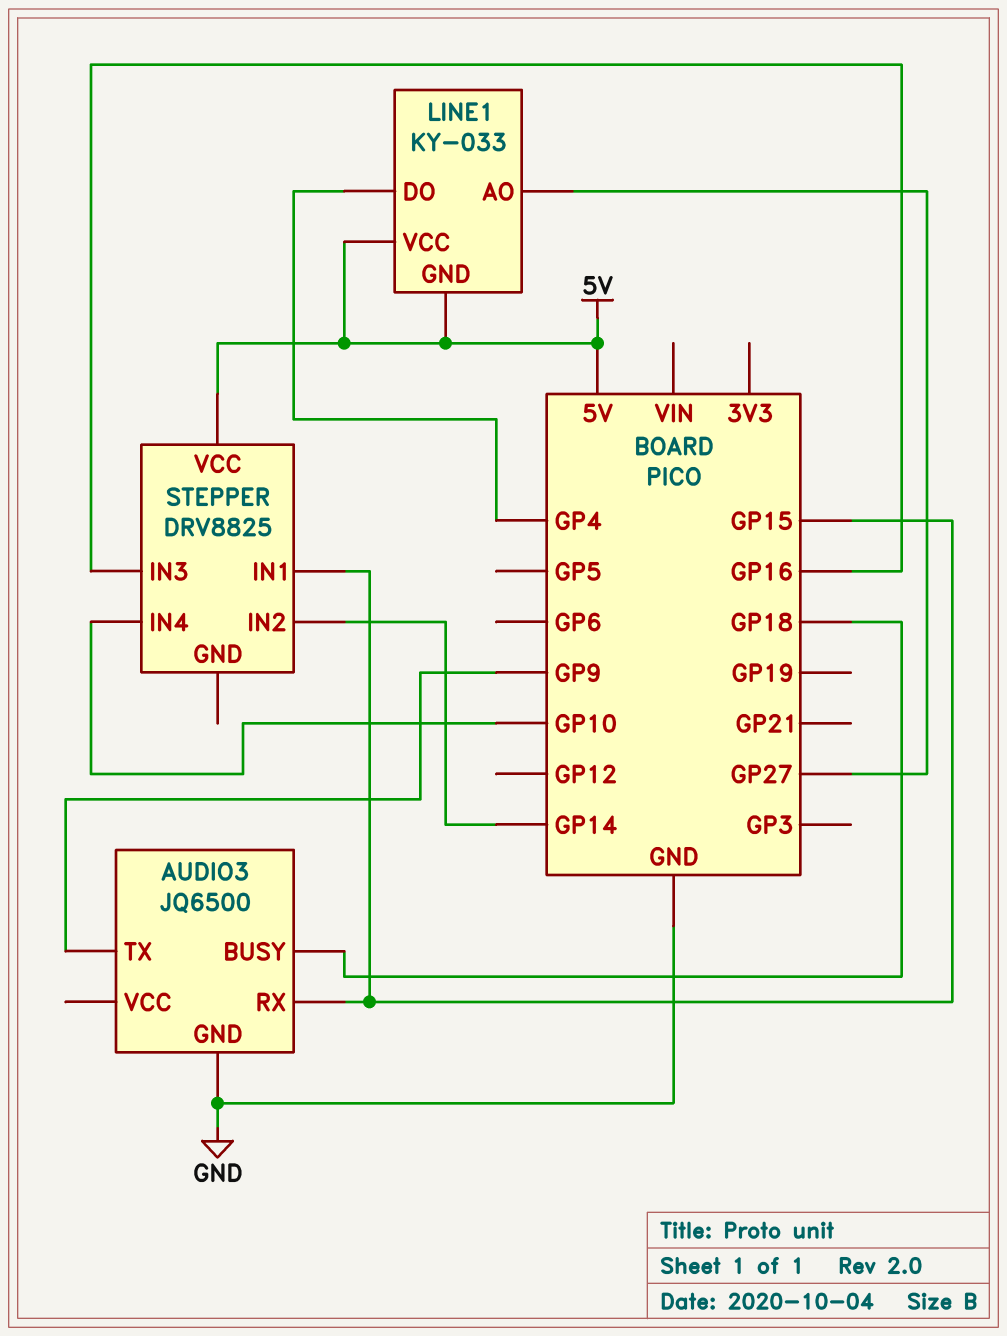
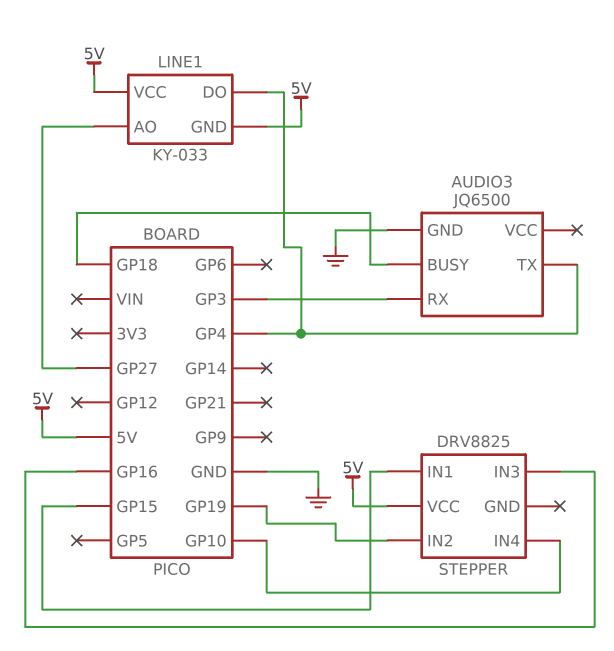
AUDIO3 pin RX: GP15 -> GP3
AUDIO3 pin TX: GP9 -> GP4
STEPPER pin IN2: GP14 -> GP19

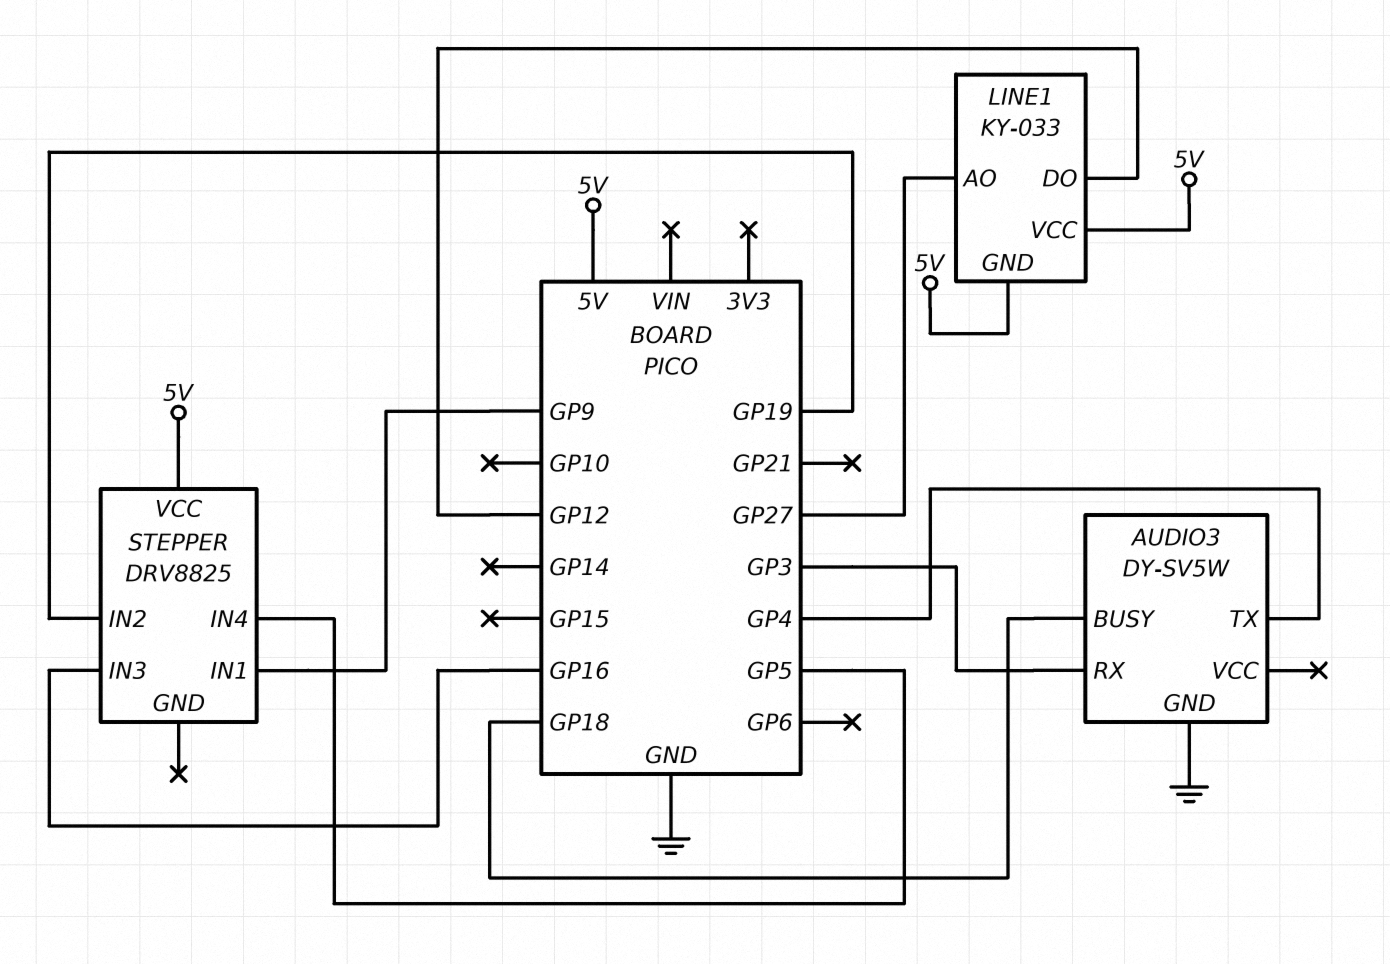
AUDIO3: JQ6500 -> DY-SV5W
LINE1 pin DO: GP4 -> GP12
STEPPER pin IN1: GP15 -> GP9
STEPPER pin IN4: GP10 -> GP5

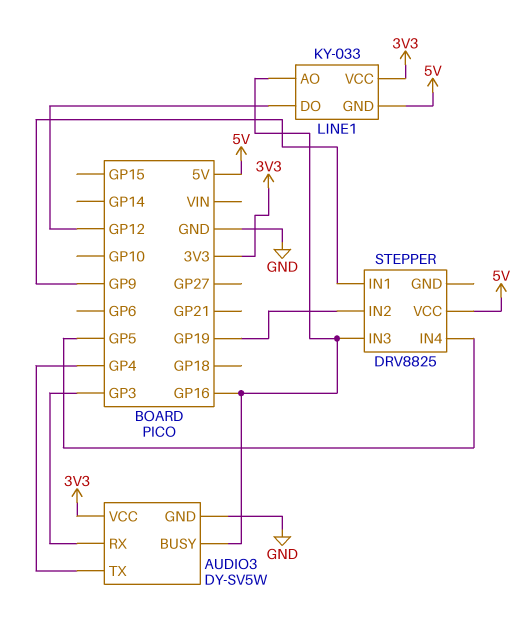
AUDIO3 pin BUSY: GP18 -> GP16
AUDIO3 pin VCC: none -> 3V3
LINE1 pin AO: GP27 -> GP16
LINE1 pin VCC: 5V -> 3V3

